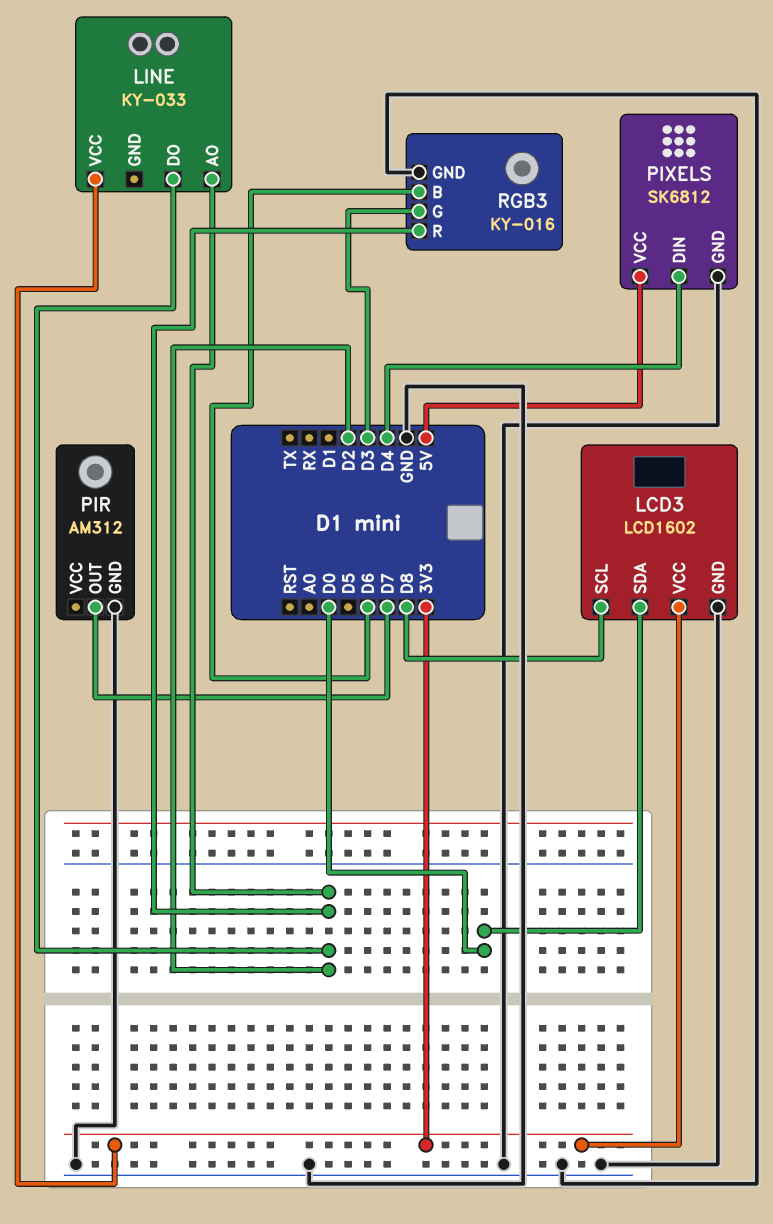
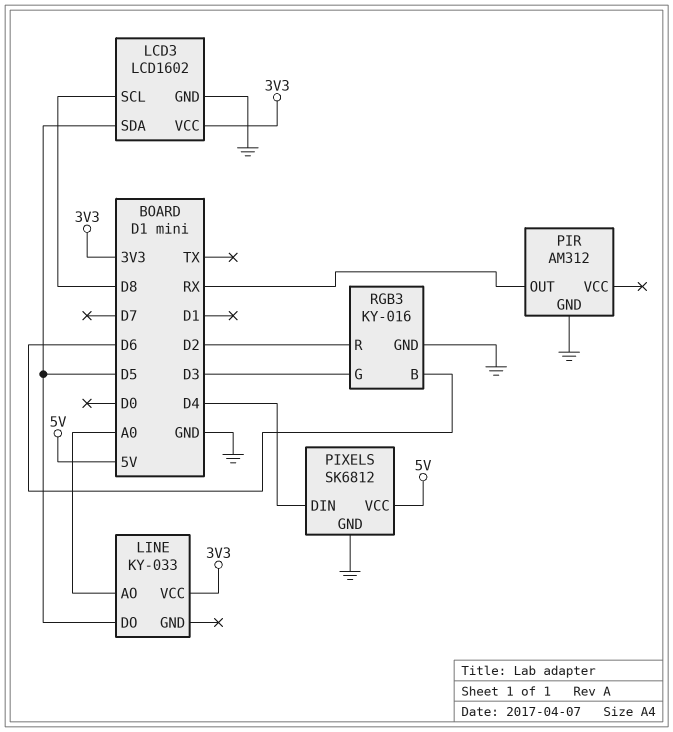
LCD3 pin SDA: D0 -> D5
LINE pin AO: D2 -> A0
LINE pin DO: D2 -> D5
PIR pin OUT: D7 -> RX

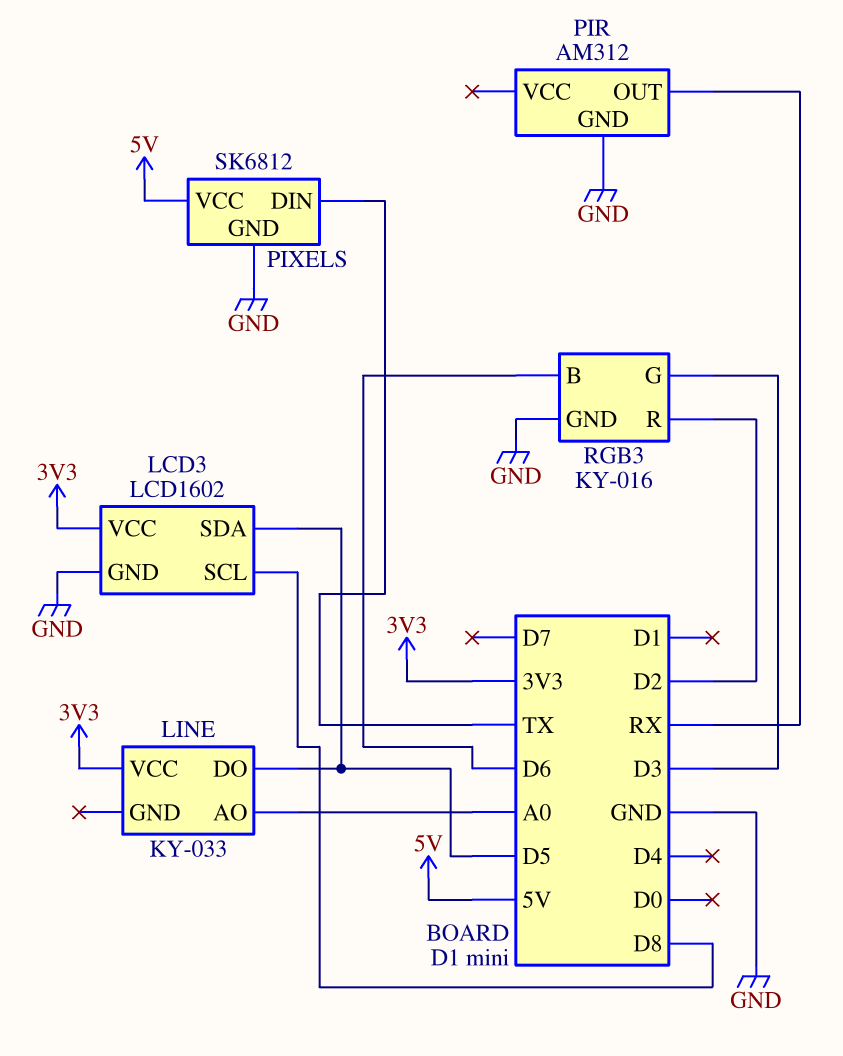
PIXELS pin DIN: D4 -> TX

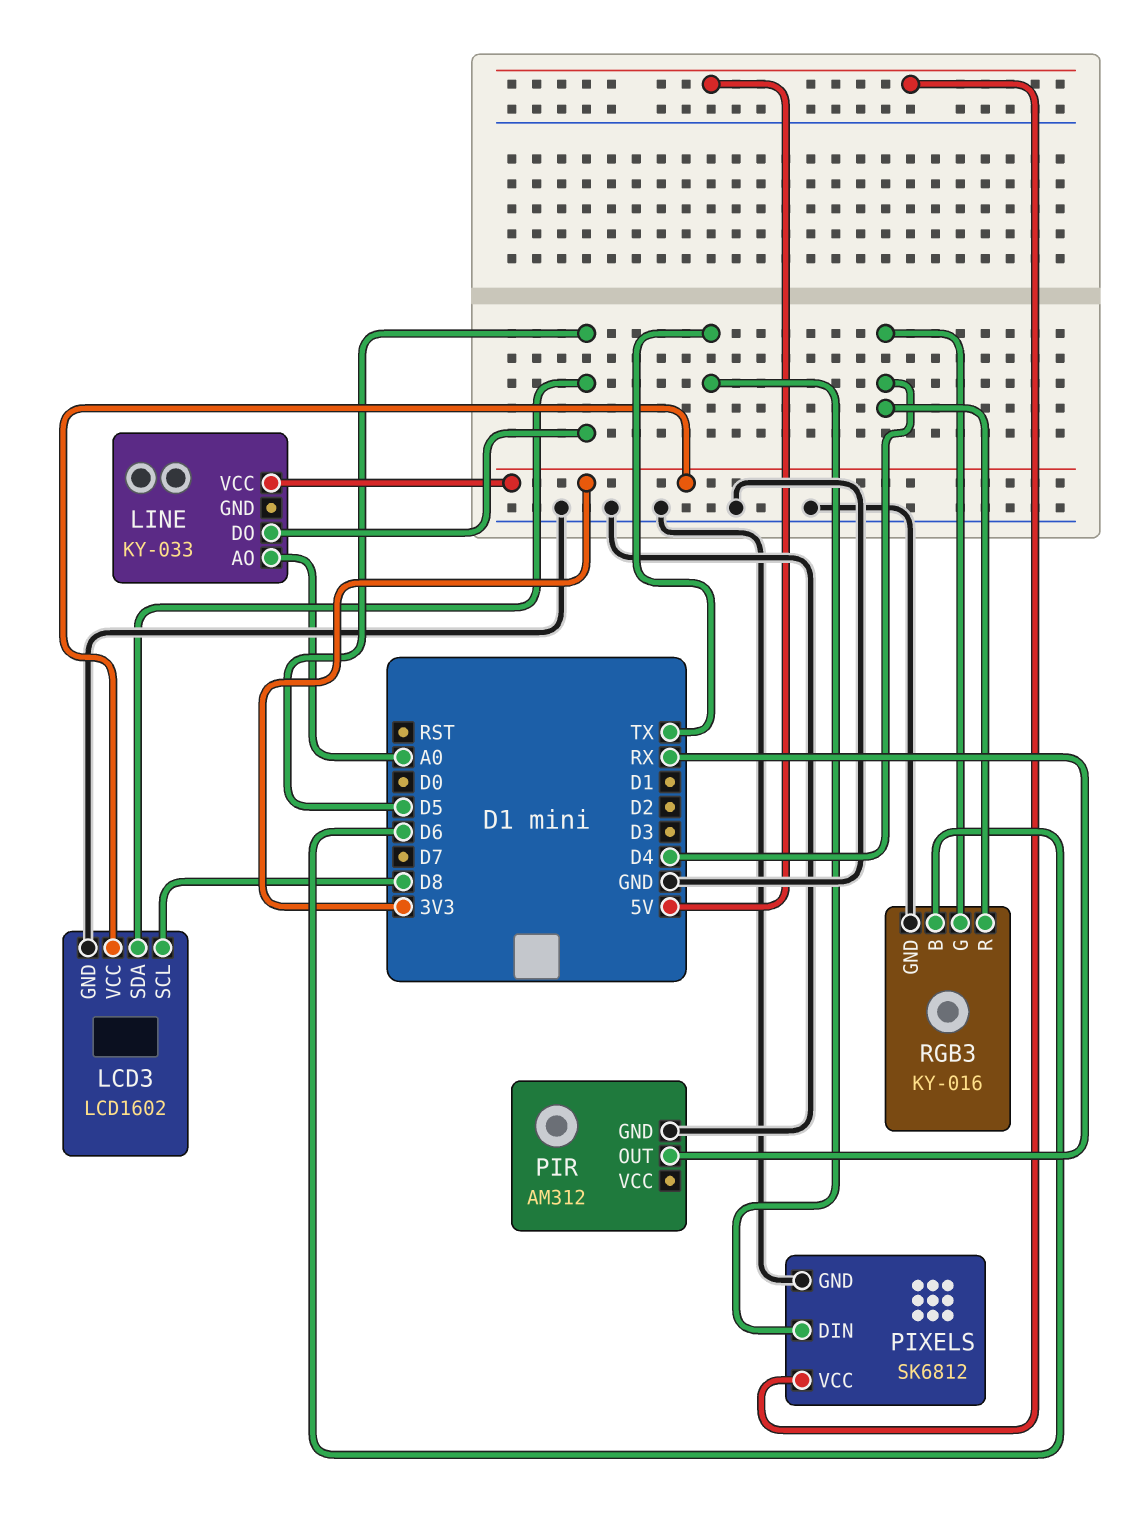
RGB3 pin G: D3 -> D4
RGB3 pin R: D2 -> D4

